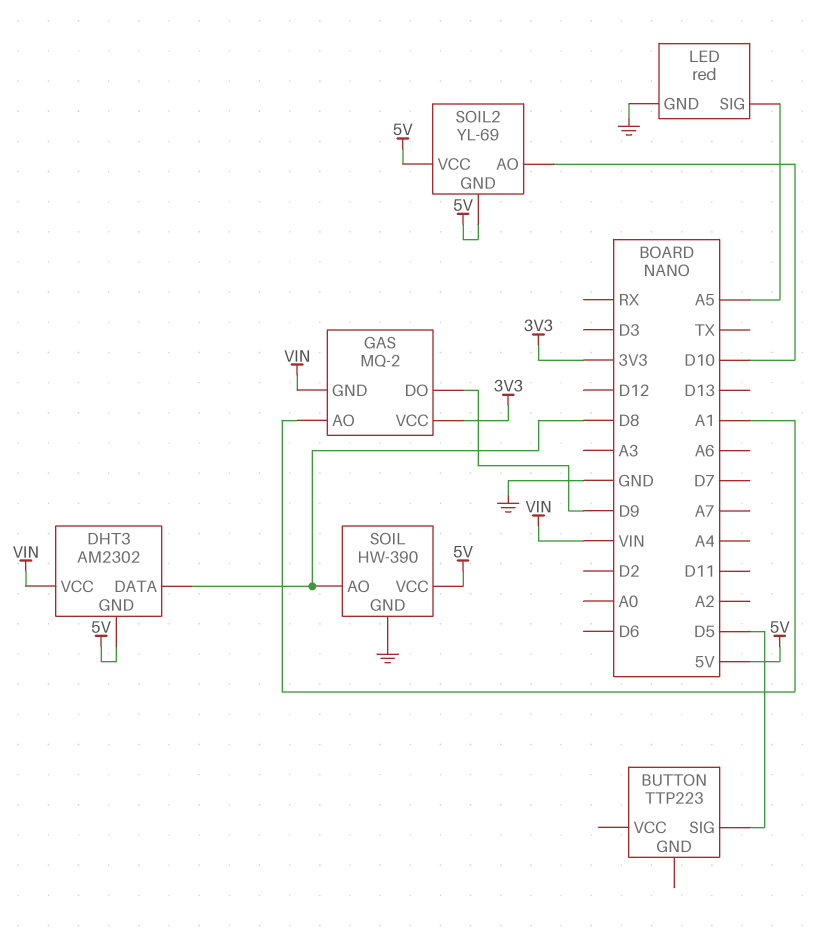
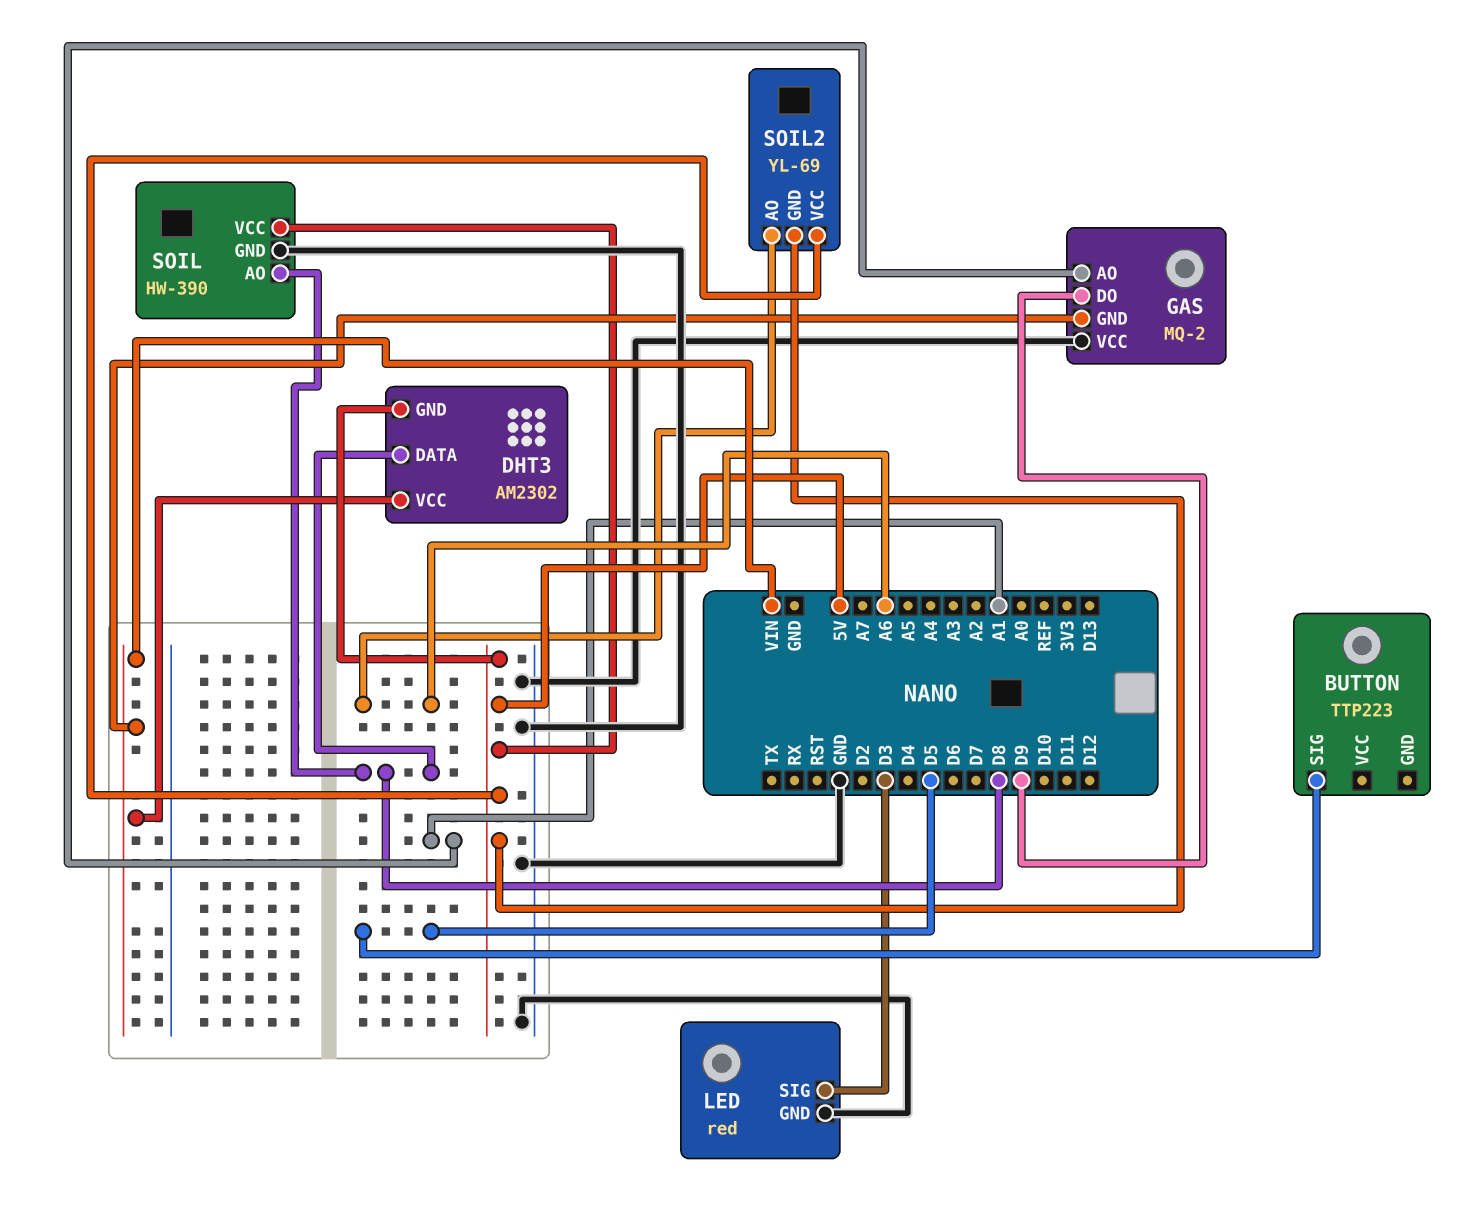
GAS pin VCC: 3V3 -> GND
LED pin SIG: A5 -> D3
SOIL2 pin AO: D10 -> A6

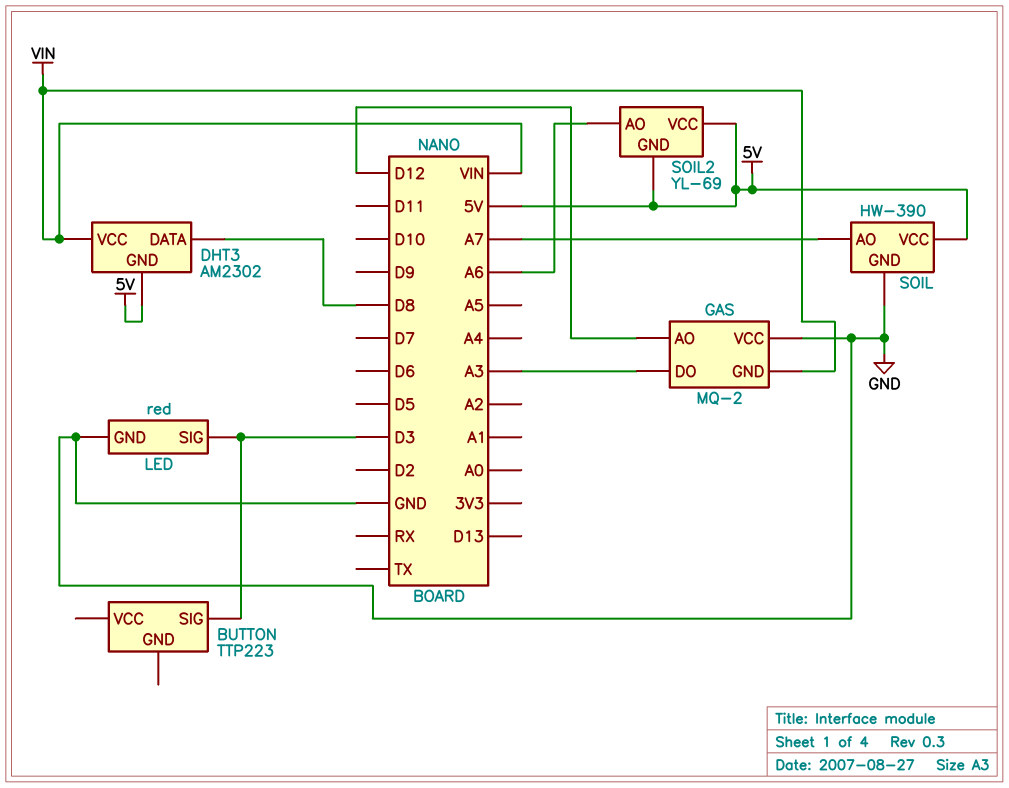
BUTTON pin SIG: D5 -> D3
GAS pin AO: A1 -> D12
GAS pin DO: D9 -> A3
SOIL pin AO: D8 -> A7

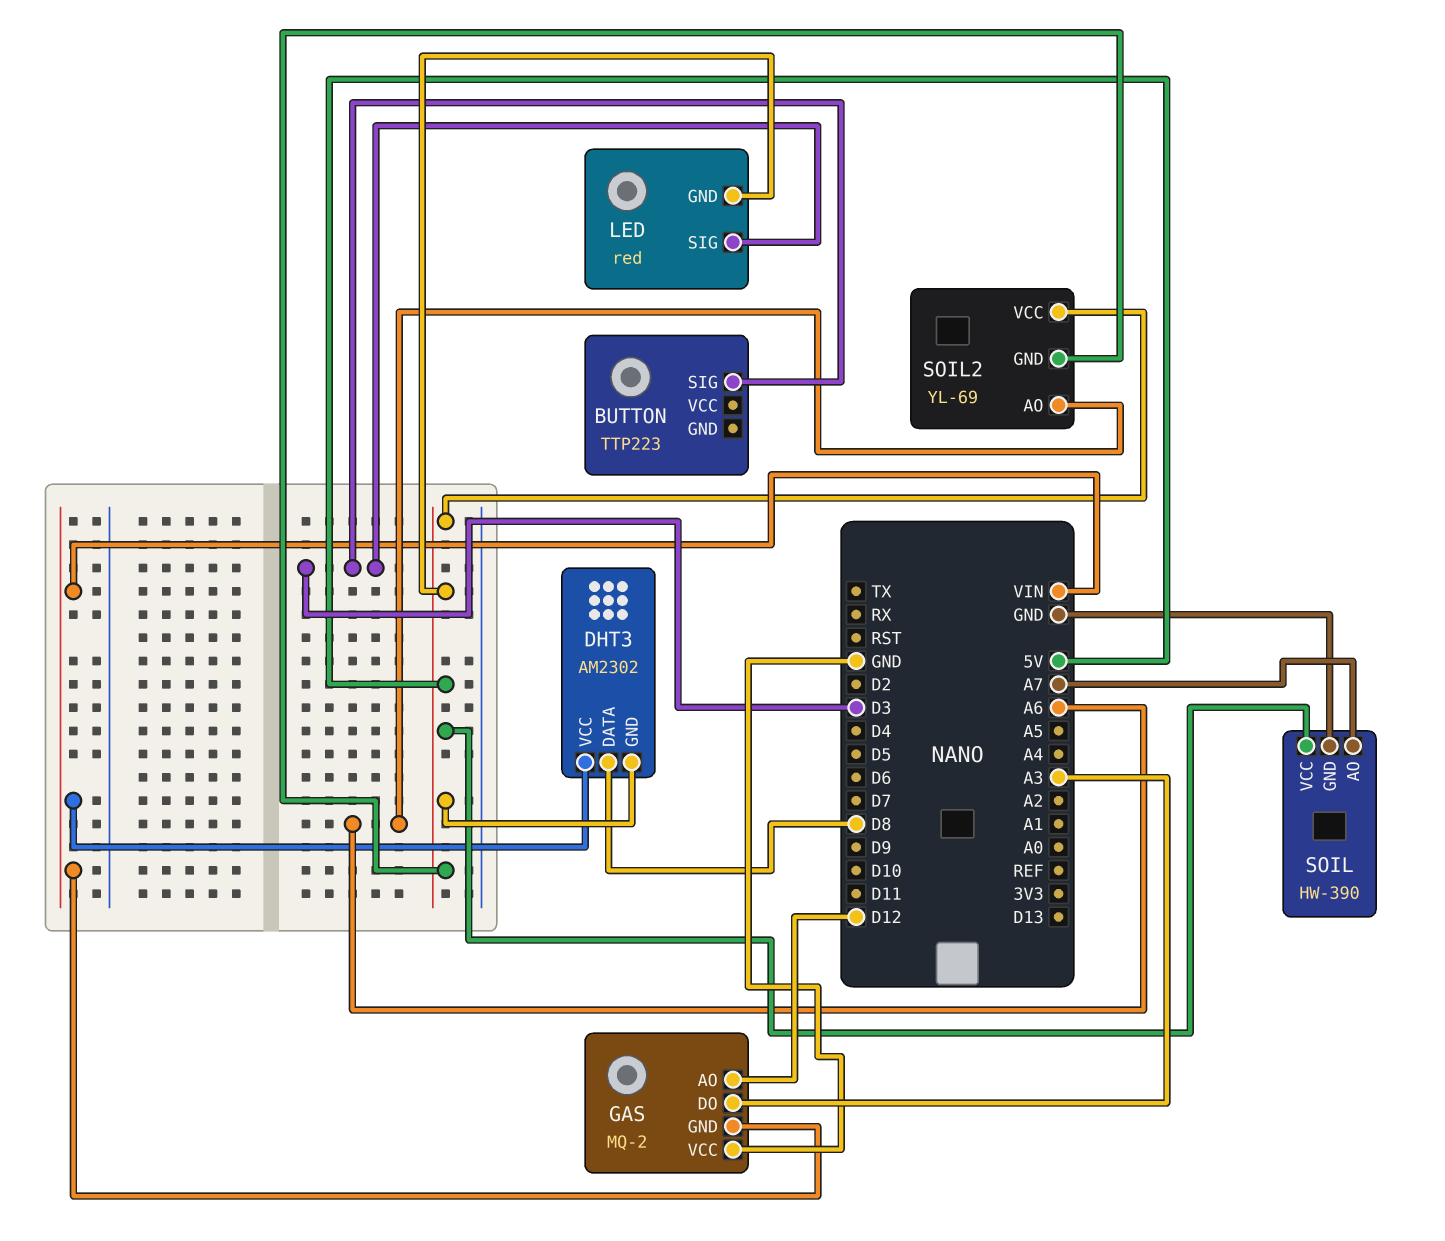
LED pin GND: GND -> 5V

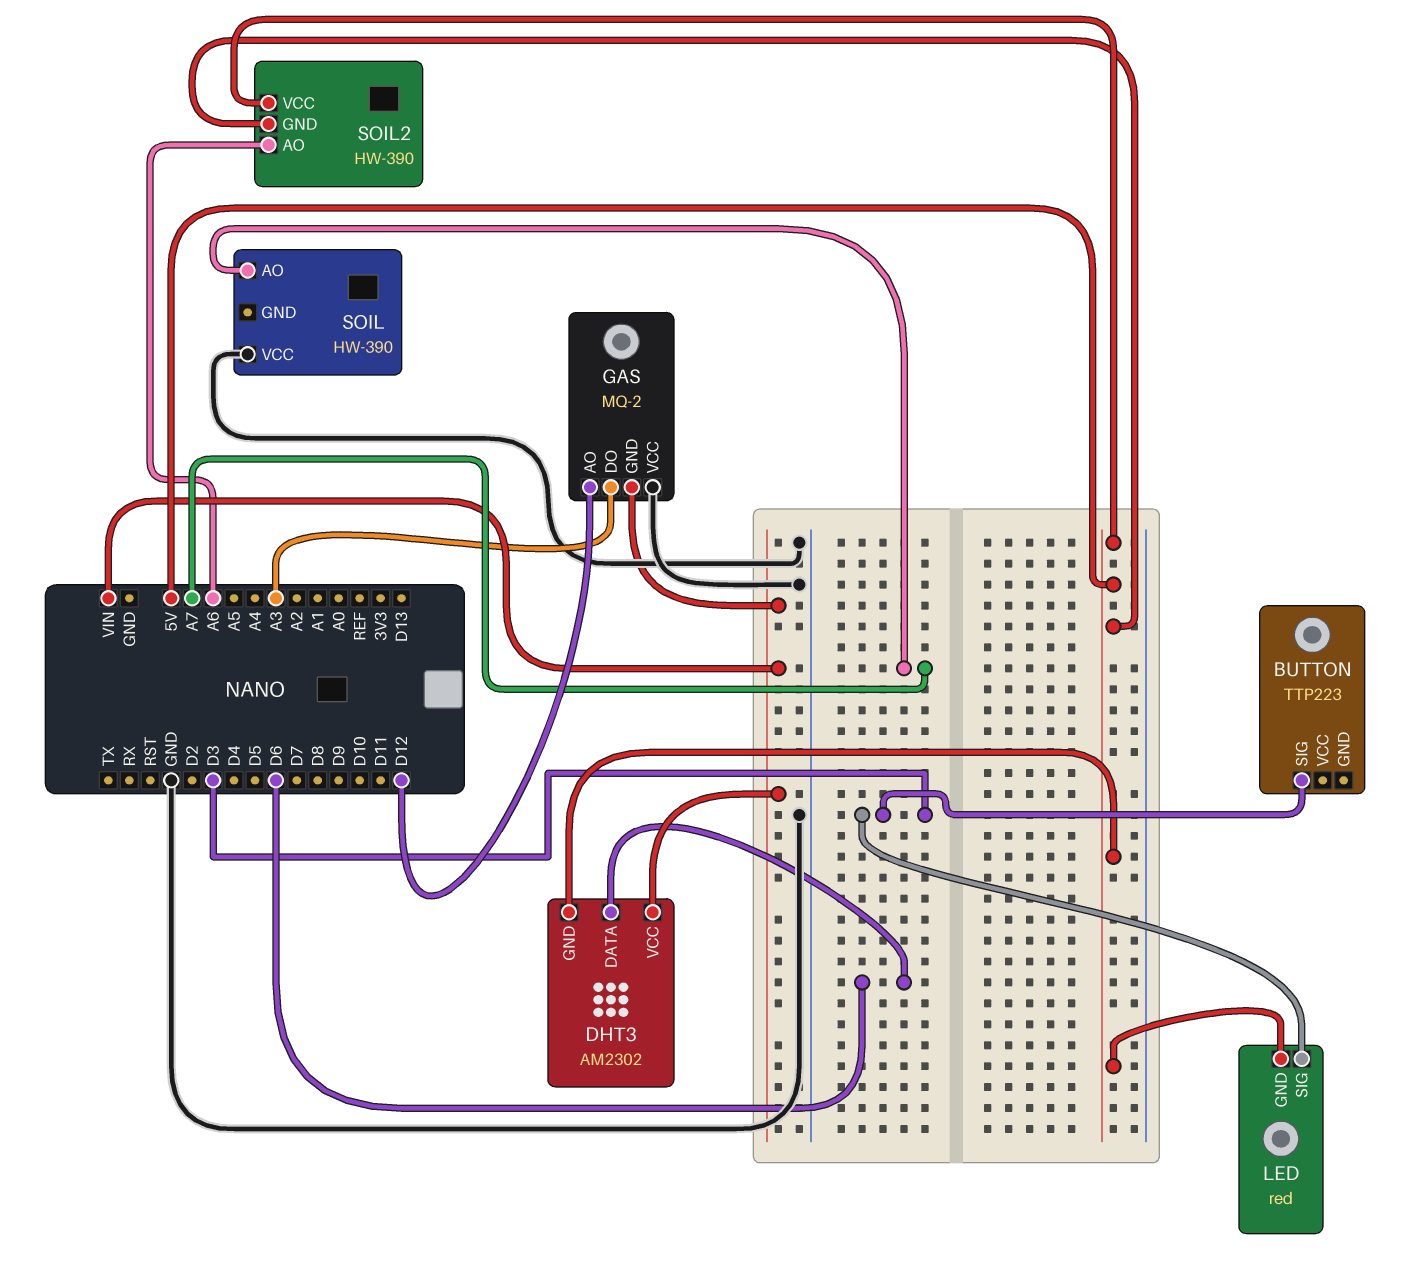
DHT3 pin DATA: D8 -> D6
SOIL pin GND: GND -> none
SOIL pin VCC: 5V -> GND
SOIL2: YL-69 -> HW-390

